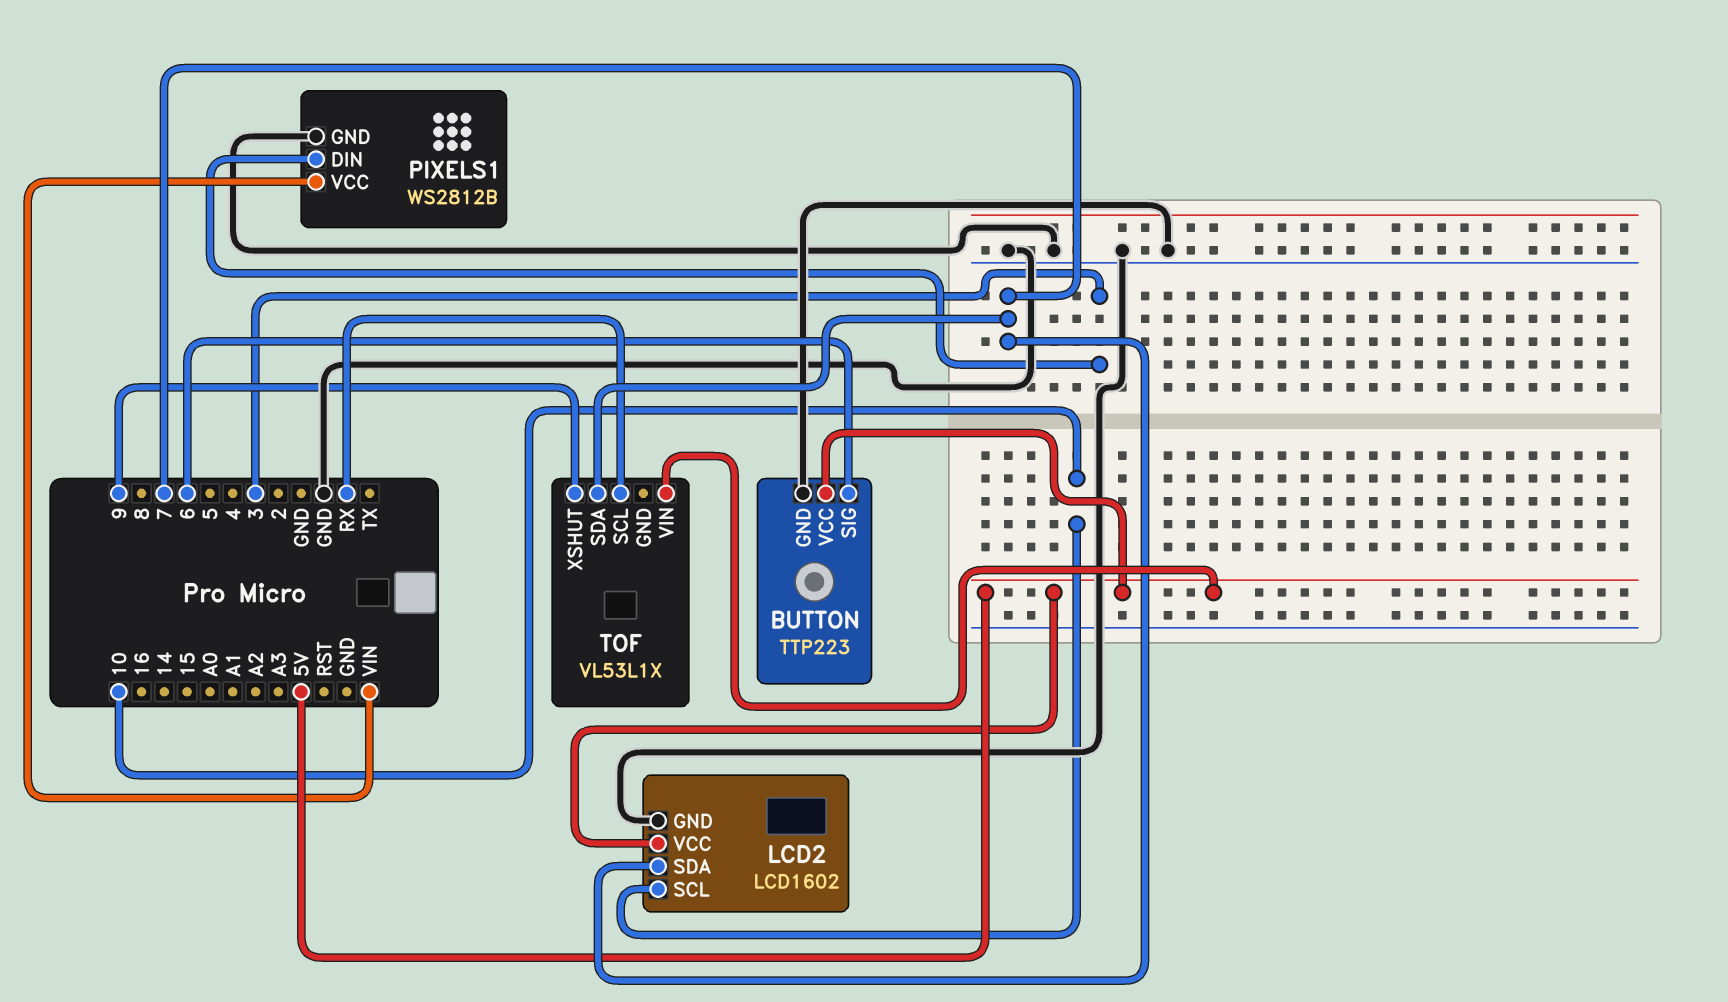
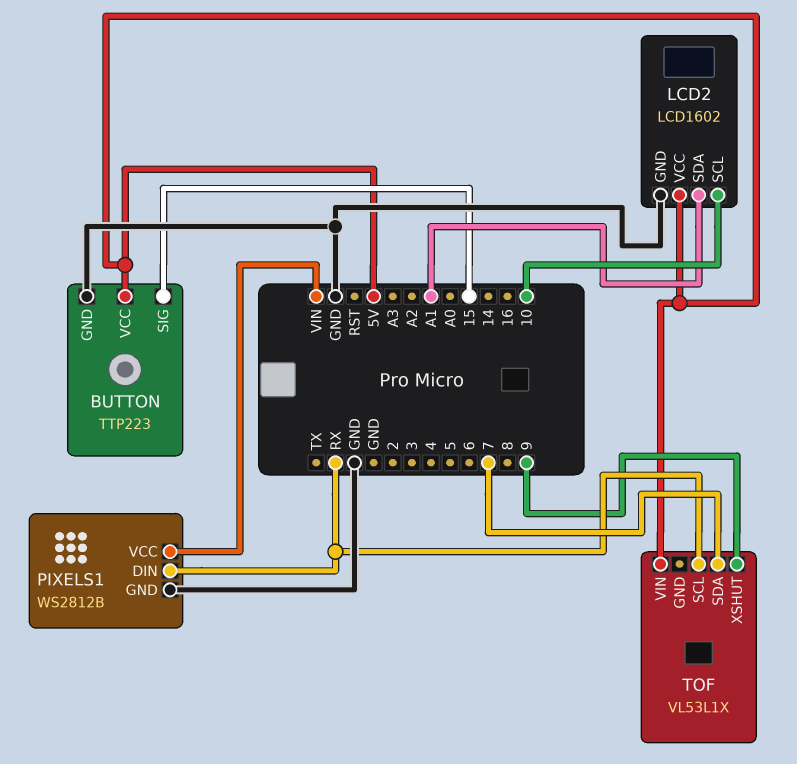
BUTTON pin SIG: 6 -> 15
LCD2 pin SDA: 7 -> A1
PIXELS1 pin DIN: 3 -> RX

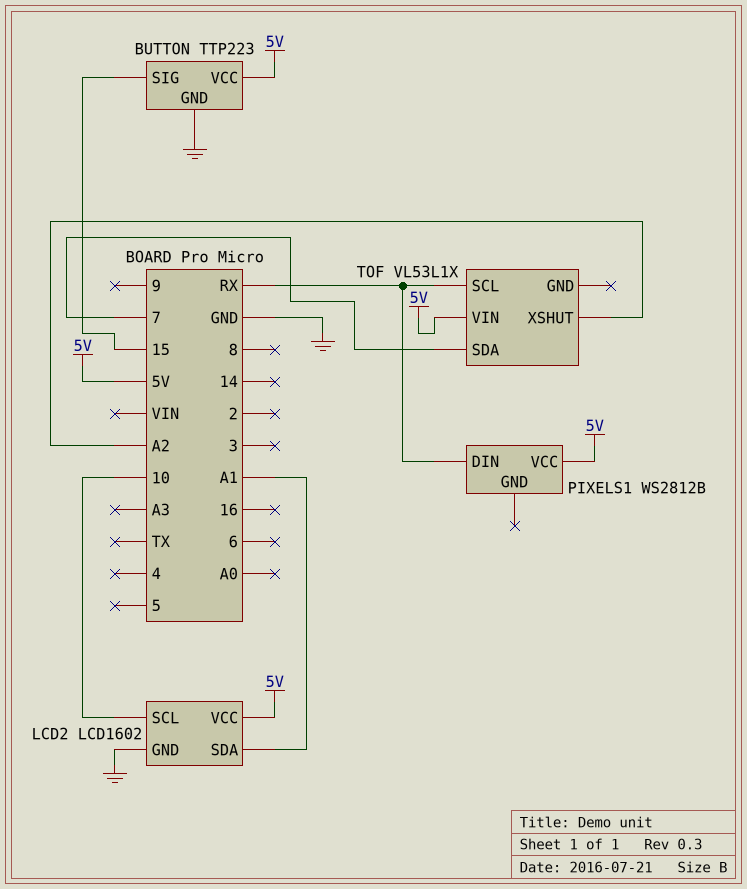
PIXELS1 pin GND: GND -> none
PIXELS1 pin VCC: VIN -> 5V
TOF pin XSHUT: 9 -> A2

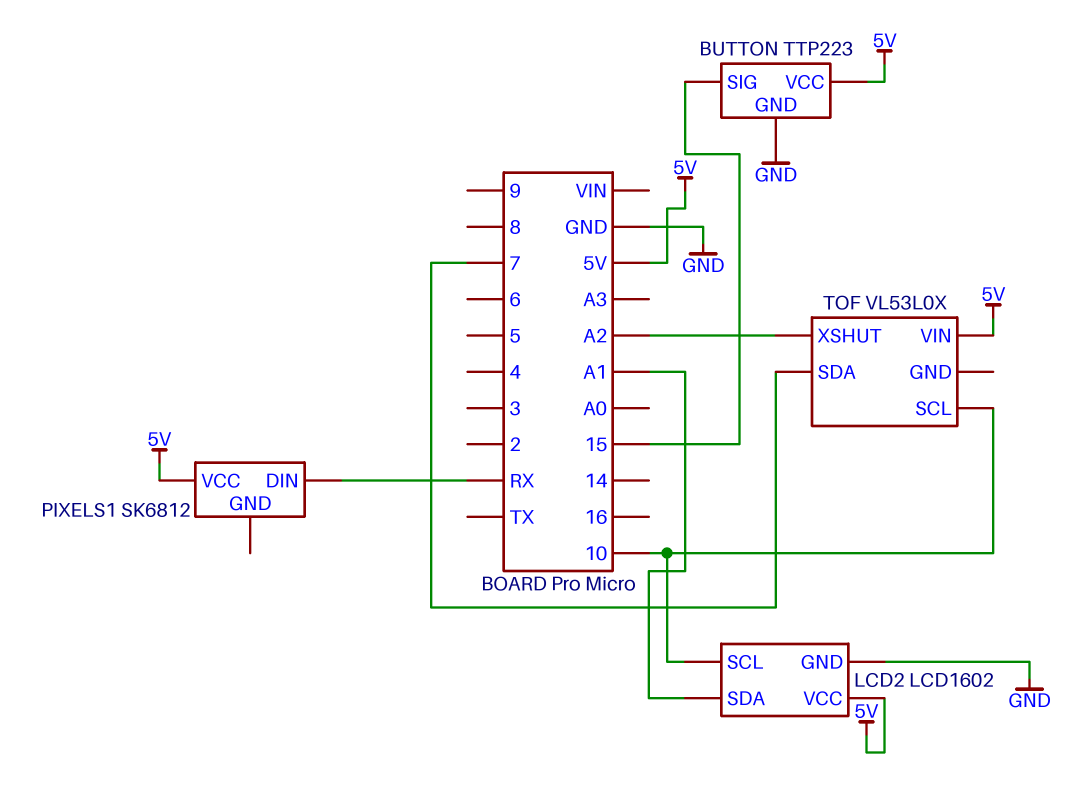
PIXELS1: WS2812B -> SK6812
TOF: VL53L1X -> VL53L0X
TOF pin SCL: RX -> 10

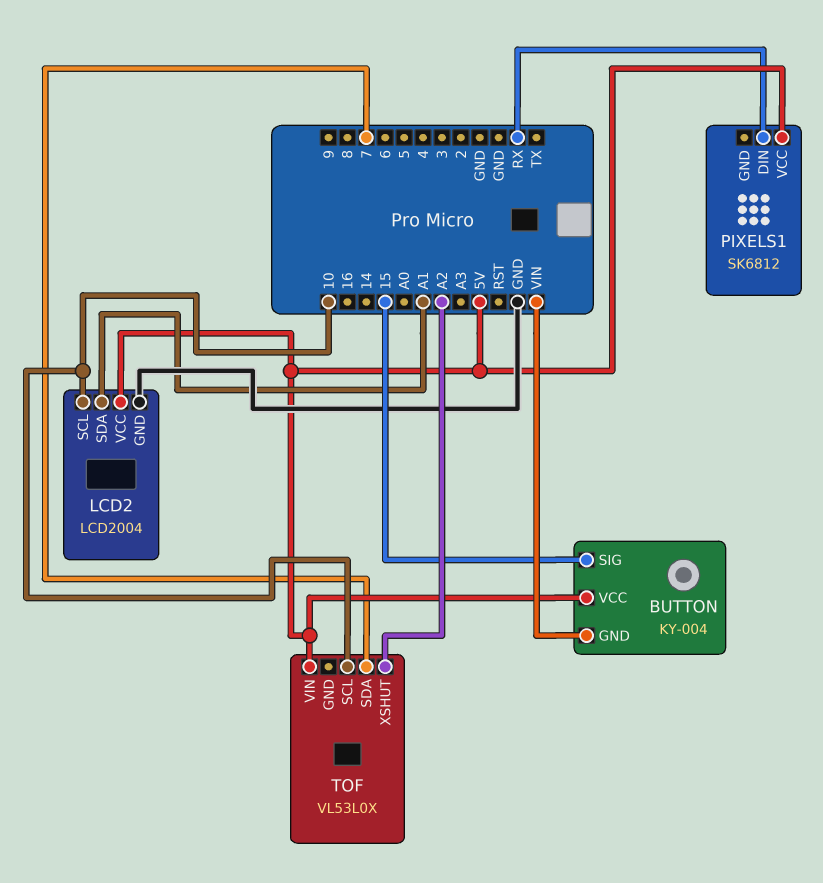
BUTTON: TTP223 -> KY-004
BUTTON pin GND: GND -> VIN
LCD2: LCD1602 -> LCD2004

